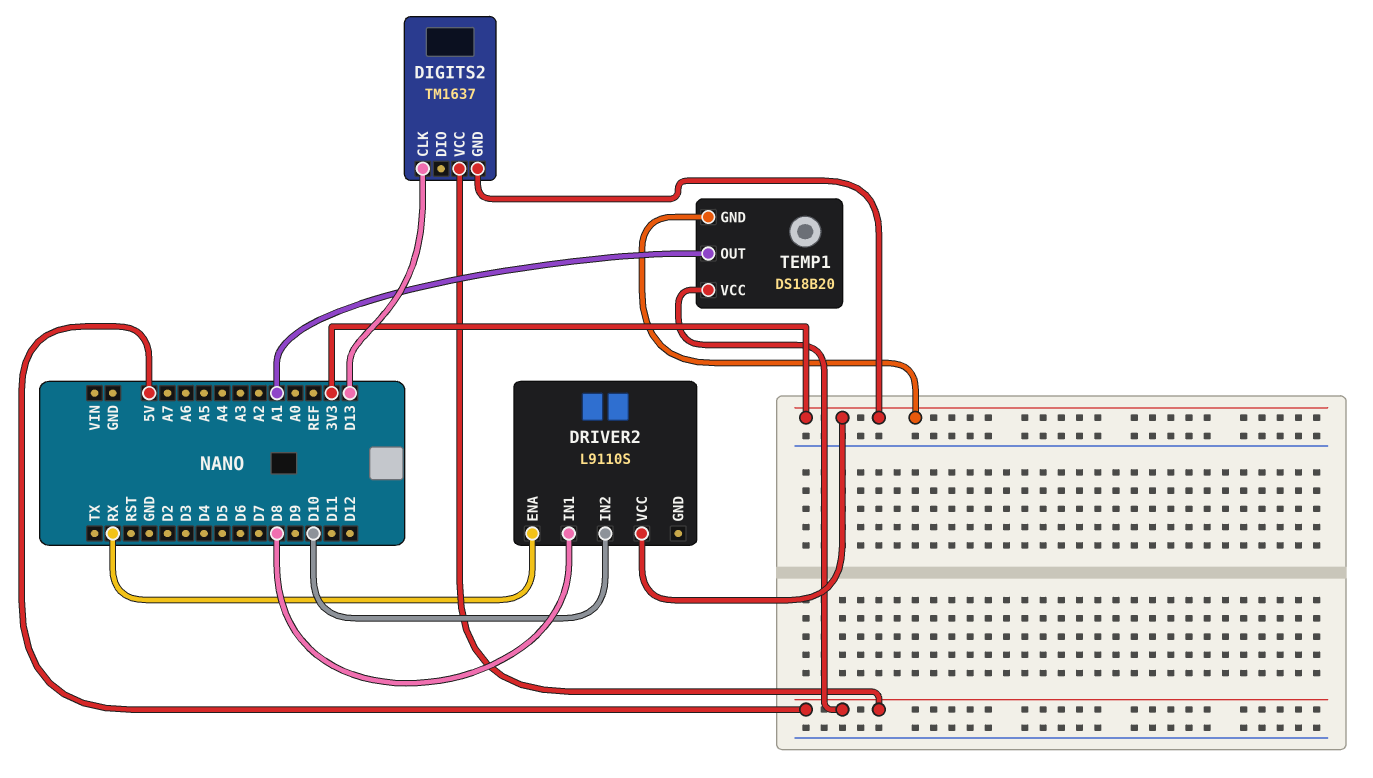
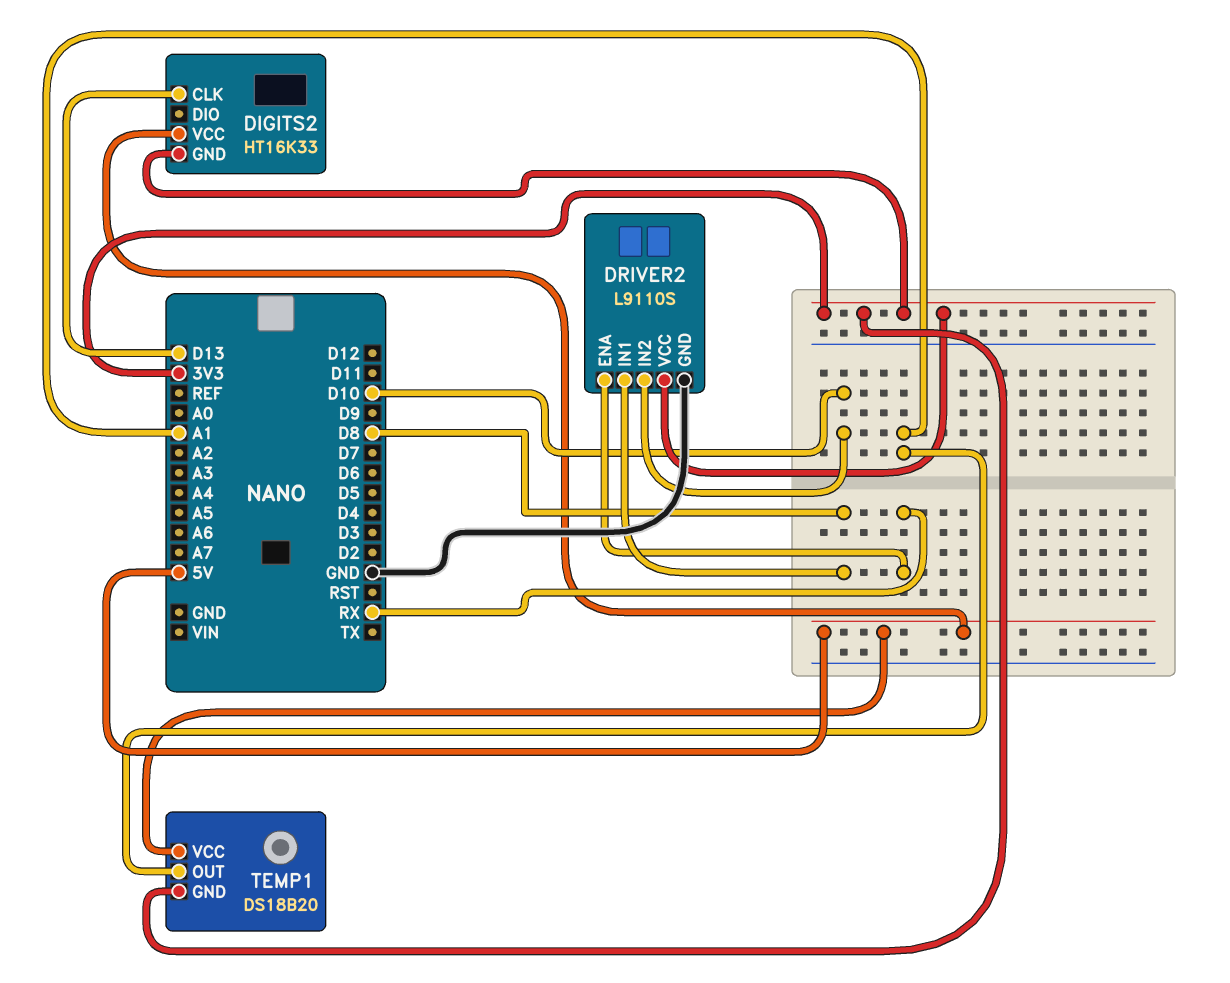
DIGITS2: TM1637 -> HT16K33
DRIVER2 pin GND: none -> GND

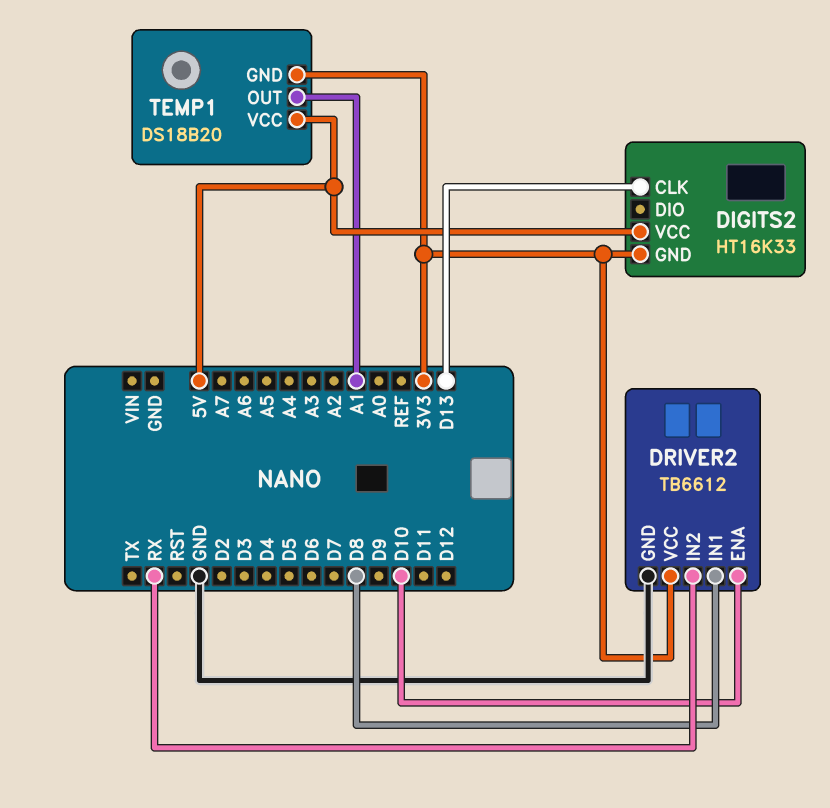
DRIVER2: L9110S -> TB6612
DRIVER2 pin ENA: RX -> D10
DRIVER2 pin IN2: D10 -> RX

